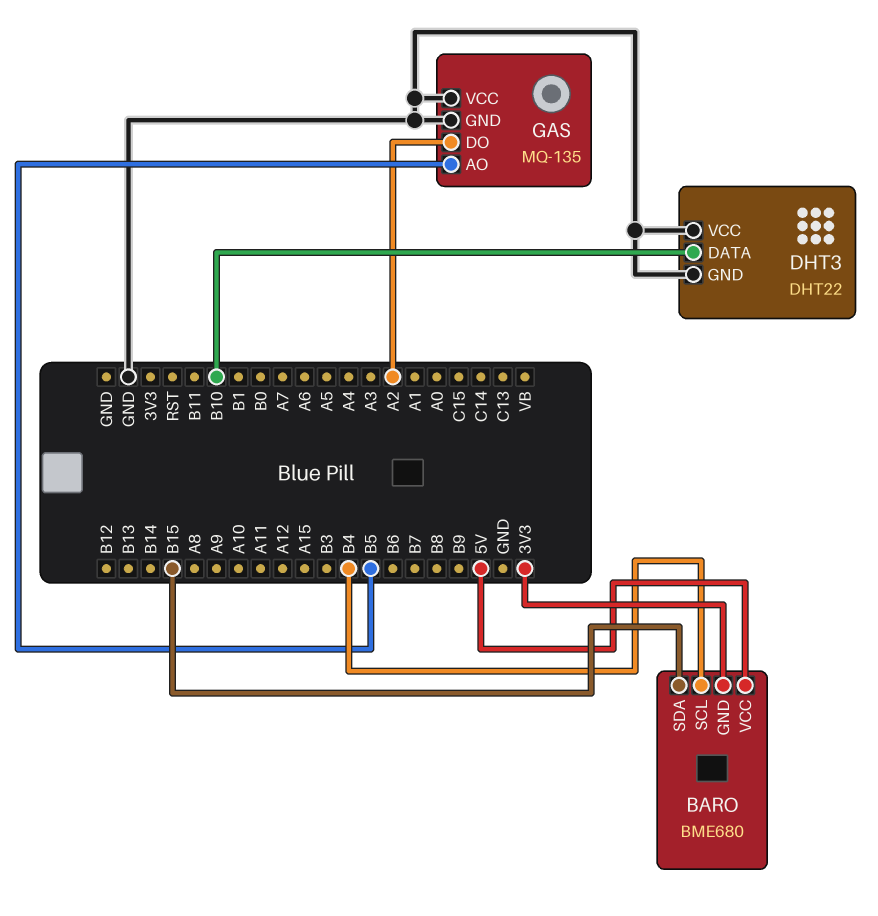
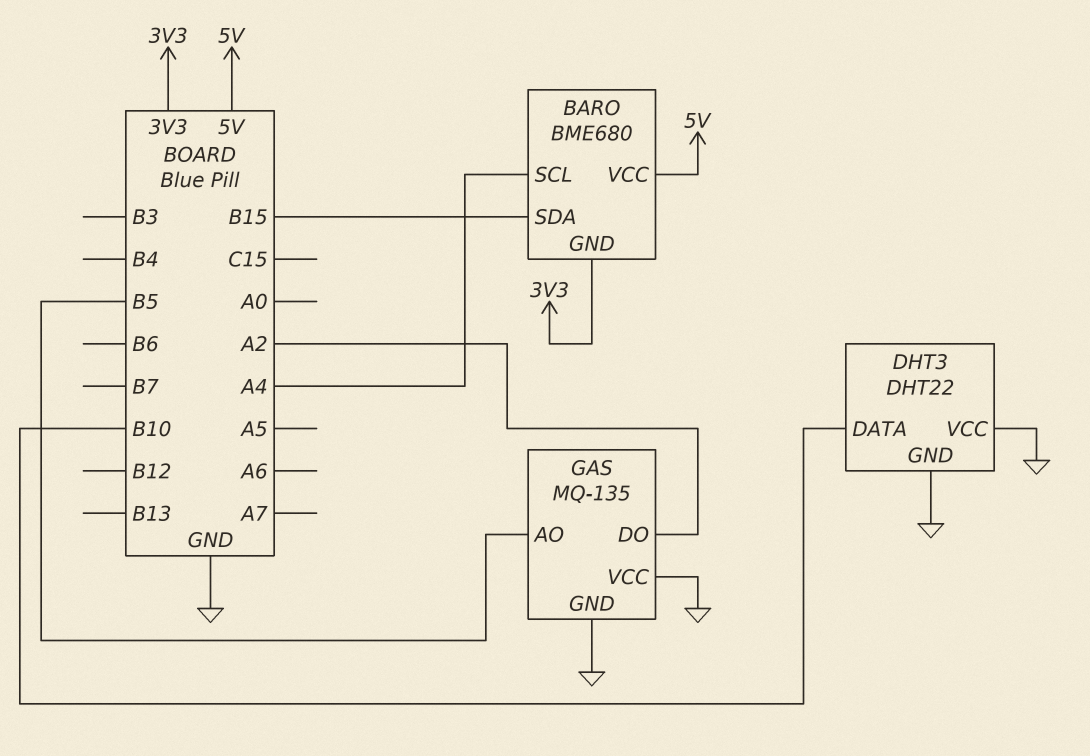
BARO pin SCL: B4 -> A4

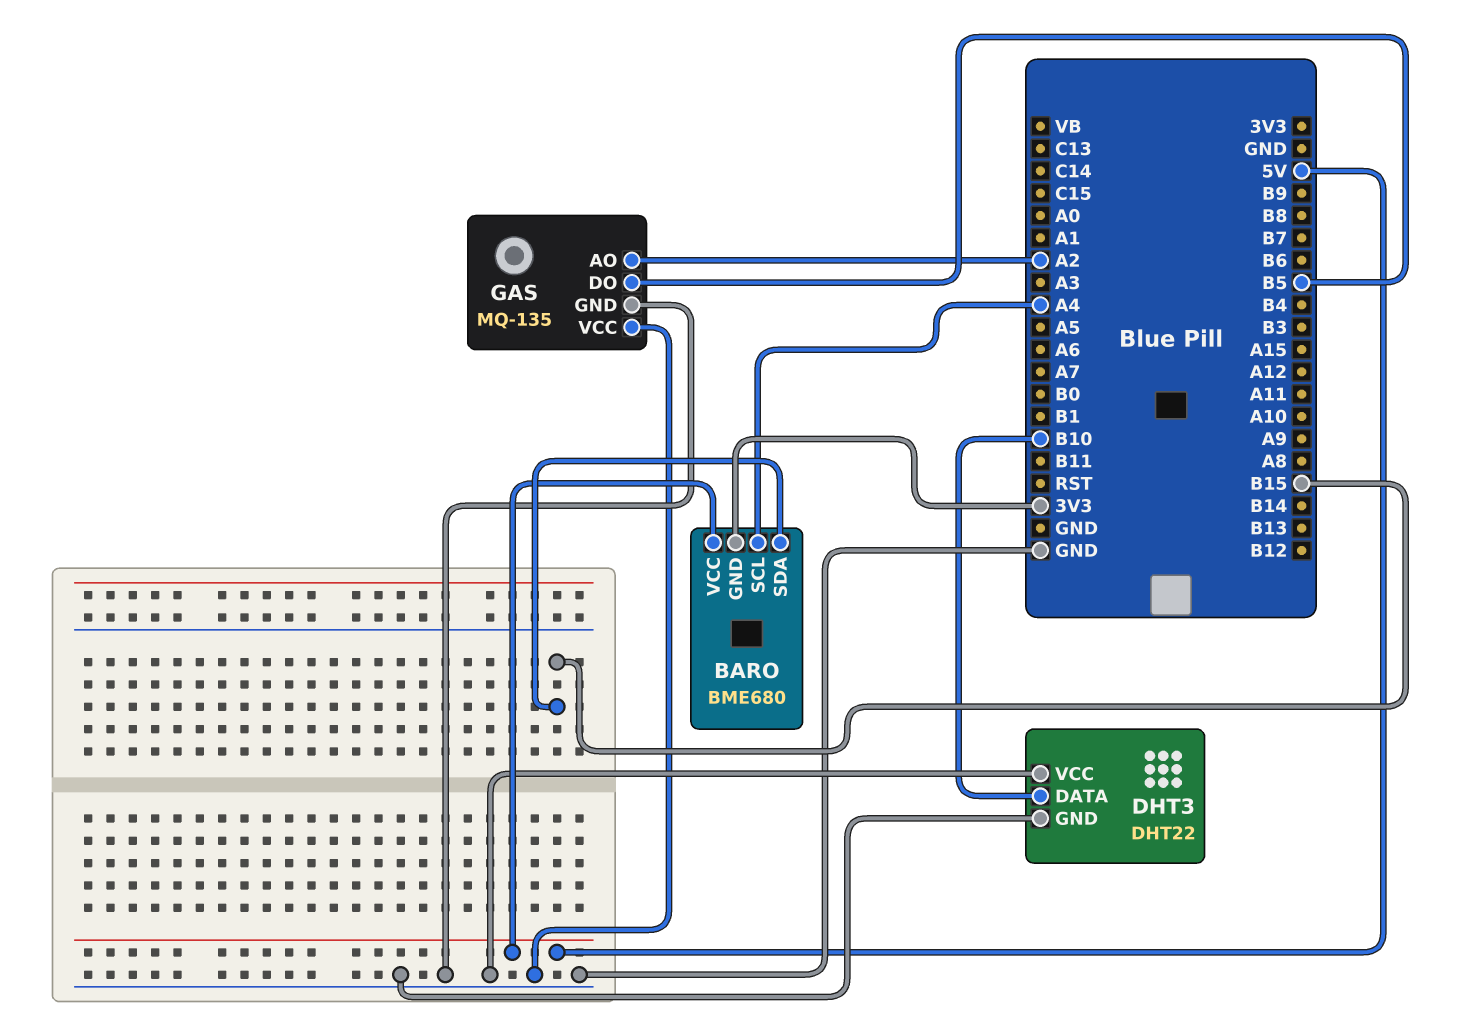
GAS pin AO: B5 -> A2
GAS pin DO: A2 -> B5

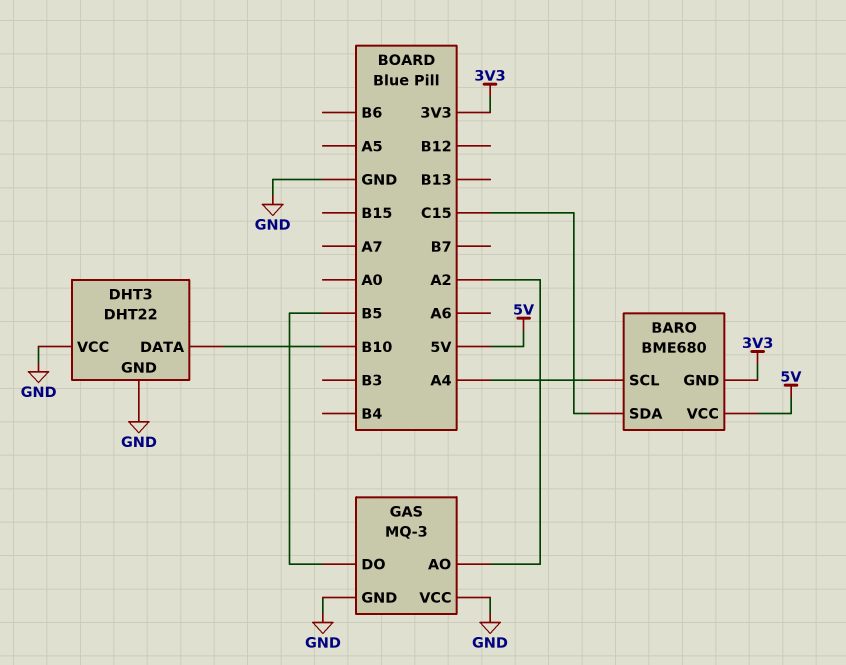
BARO pin SDA: B15 -> C15
GAS: MQ-135 -> MQ-3

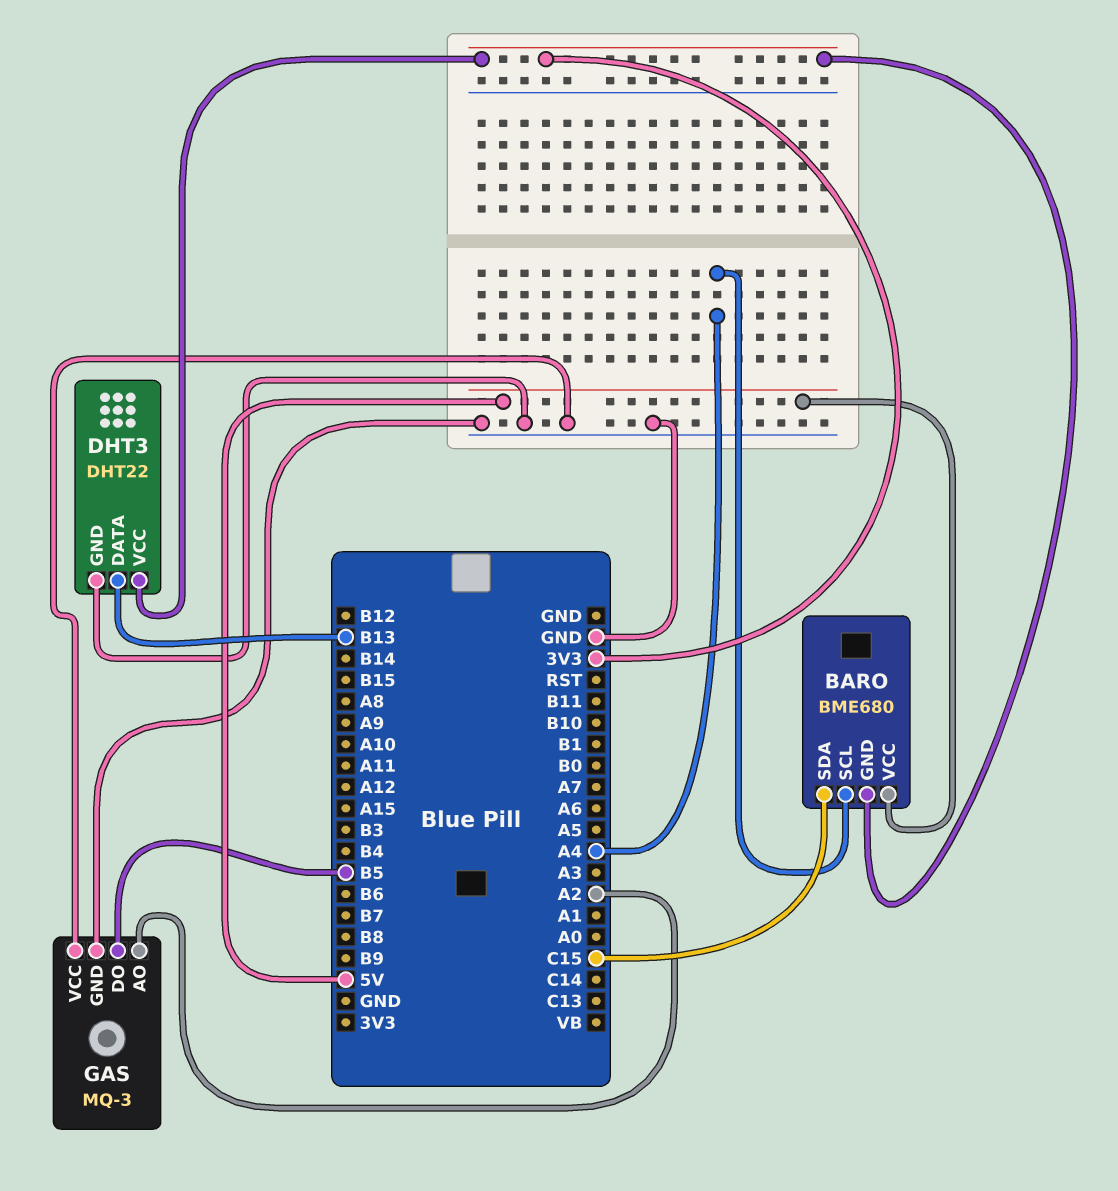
DHT3 pin DATA: B10 -> B13
DHT3 pin VCC: GND -> 3V3

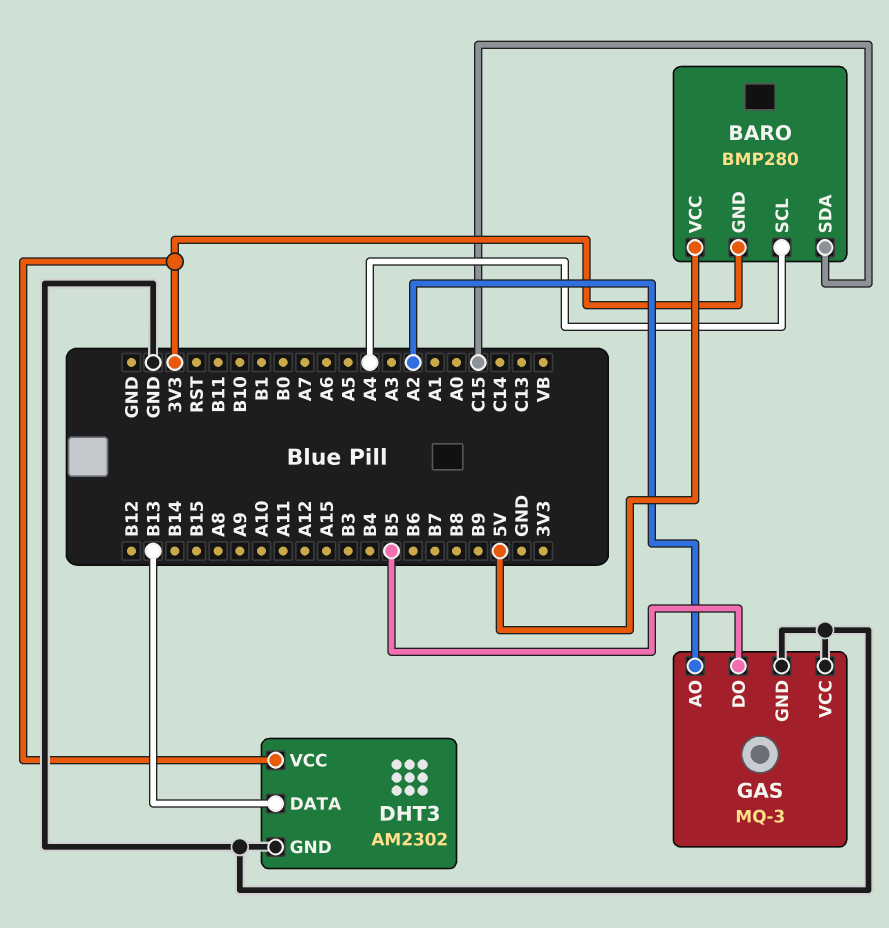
BARO: BME680 -> BMP280
DHT3: DHT22 -> AM2302

